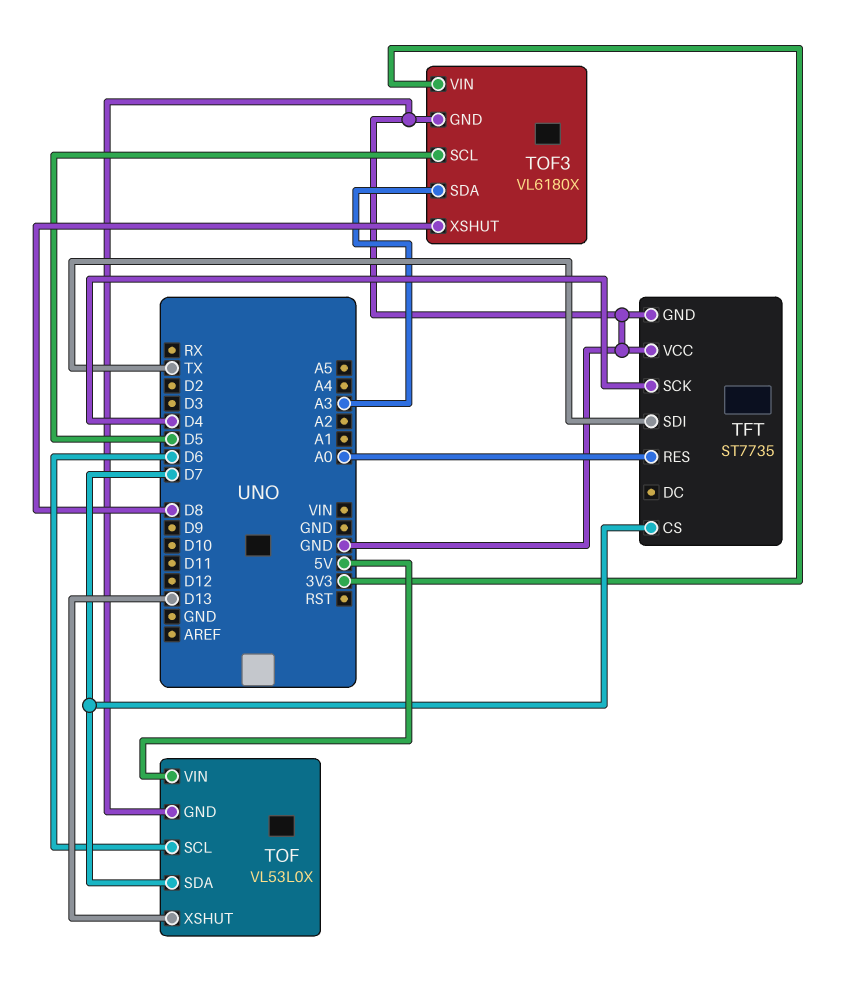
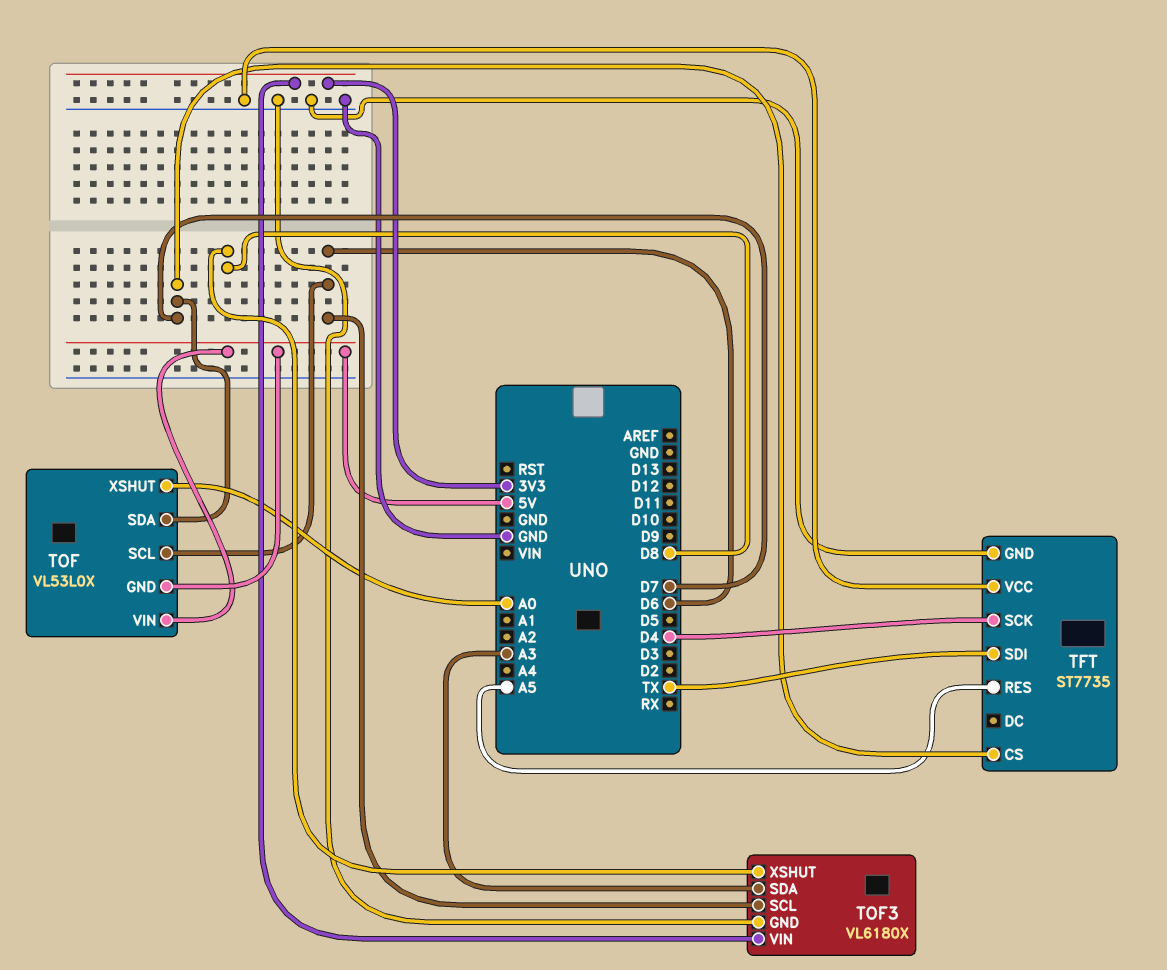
TFT pin RES: A0 -> A5
TOF pin GND: GND -> 5V
TOF pin XSHUT: D13 -> A0
TOF3 pin SCL: D5 -> D6

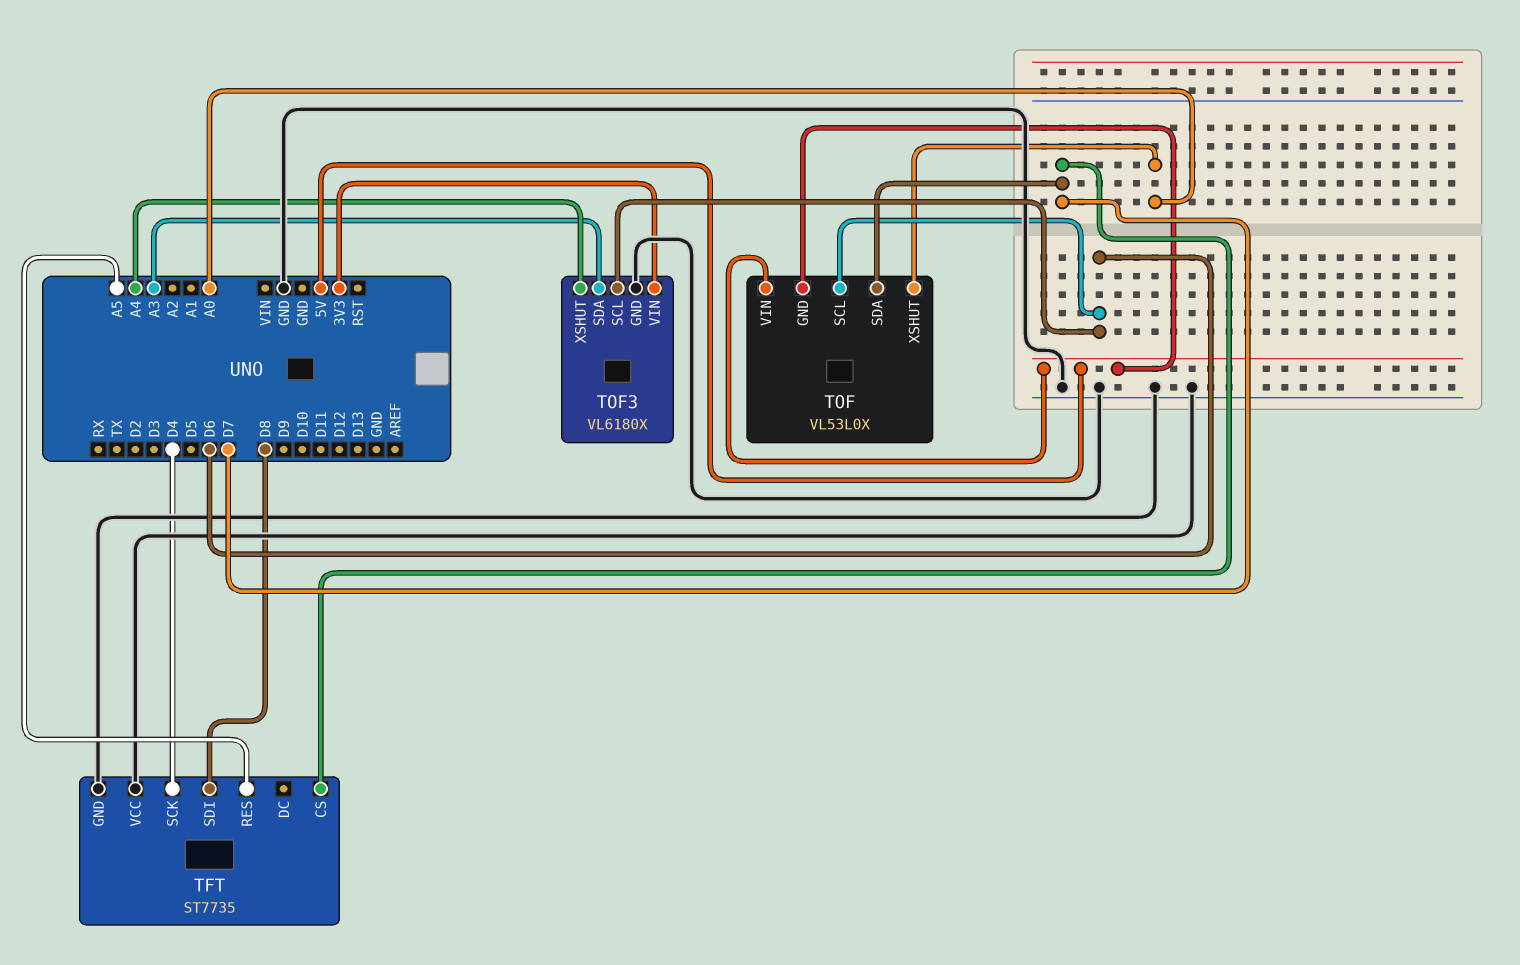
TFT pin SDI: TX -> D8
TOF3 pin XSHUT: D8 -> A4

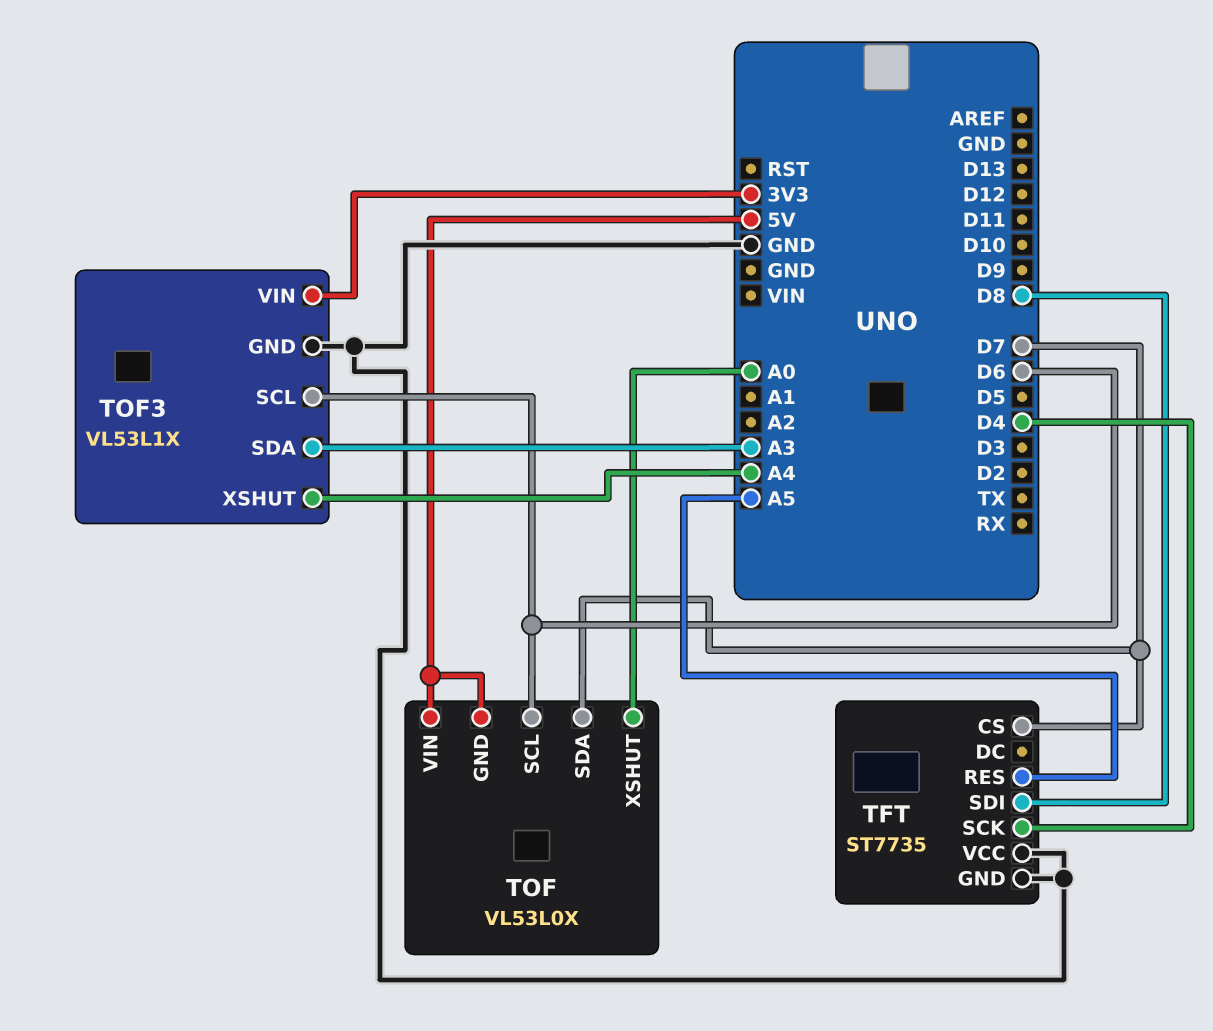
TOF3: VL6180X -> VL53L1X

